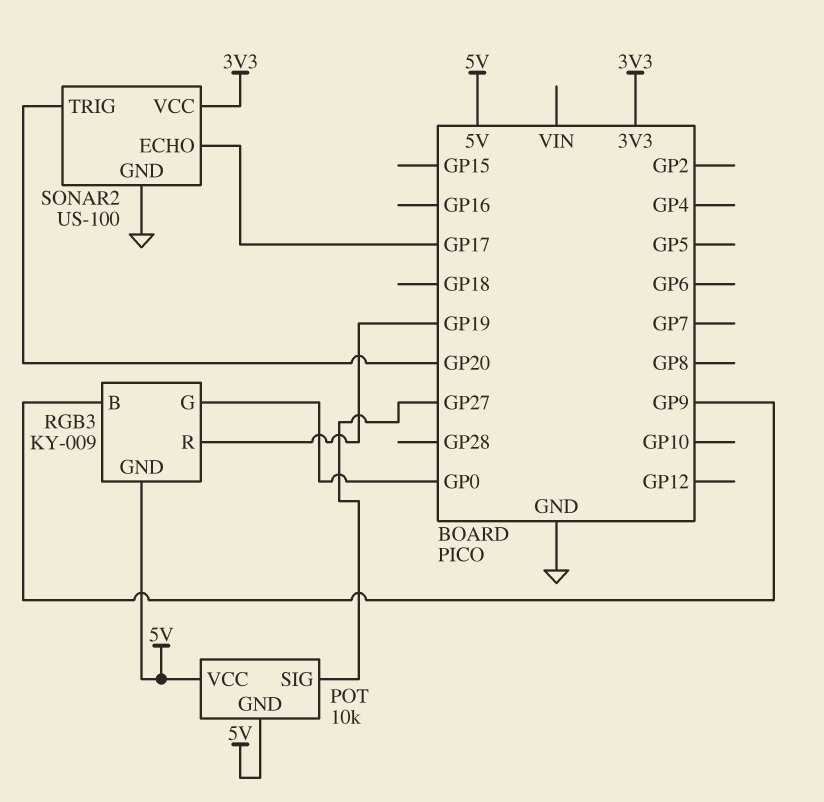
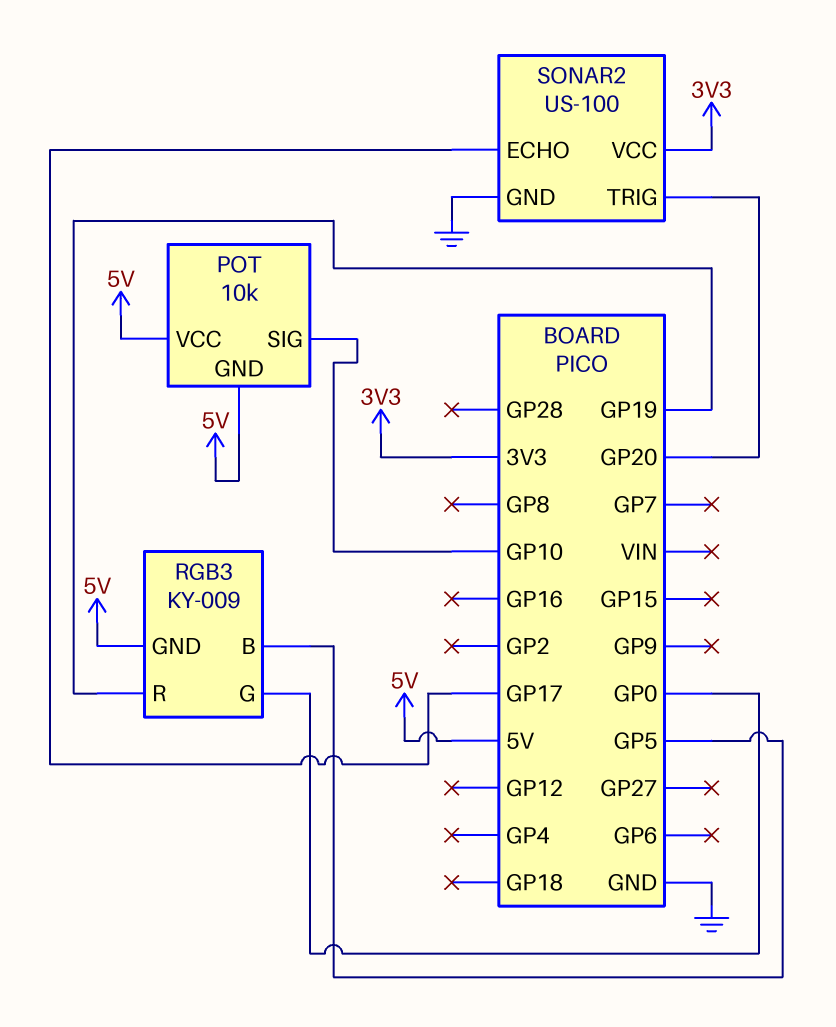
POT pin SIG: GP27 -> GP10
RGB3 pin B: GP9 -> GP5

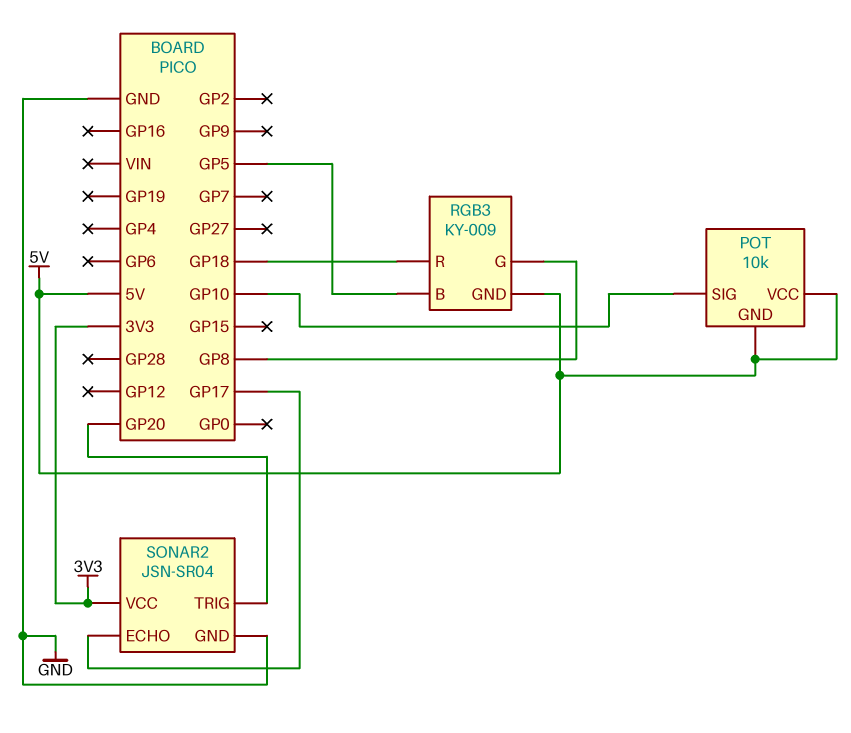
RGB3 pin G: GP0 -> GP8
RGB3 pin R: GP19 -> GP18
SONAR2: US-100 -> JSN-SR04

